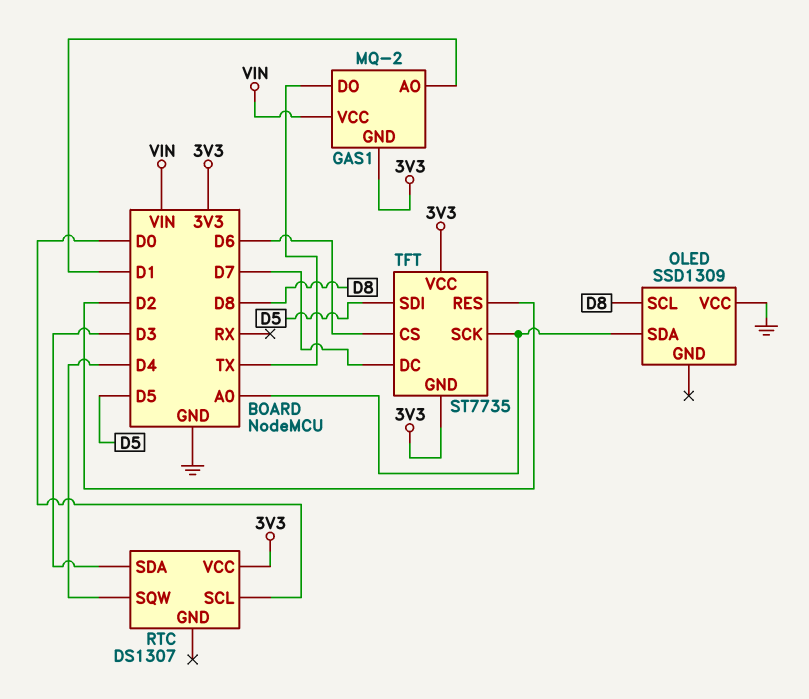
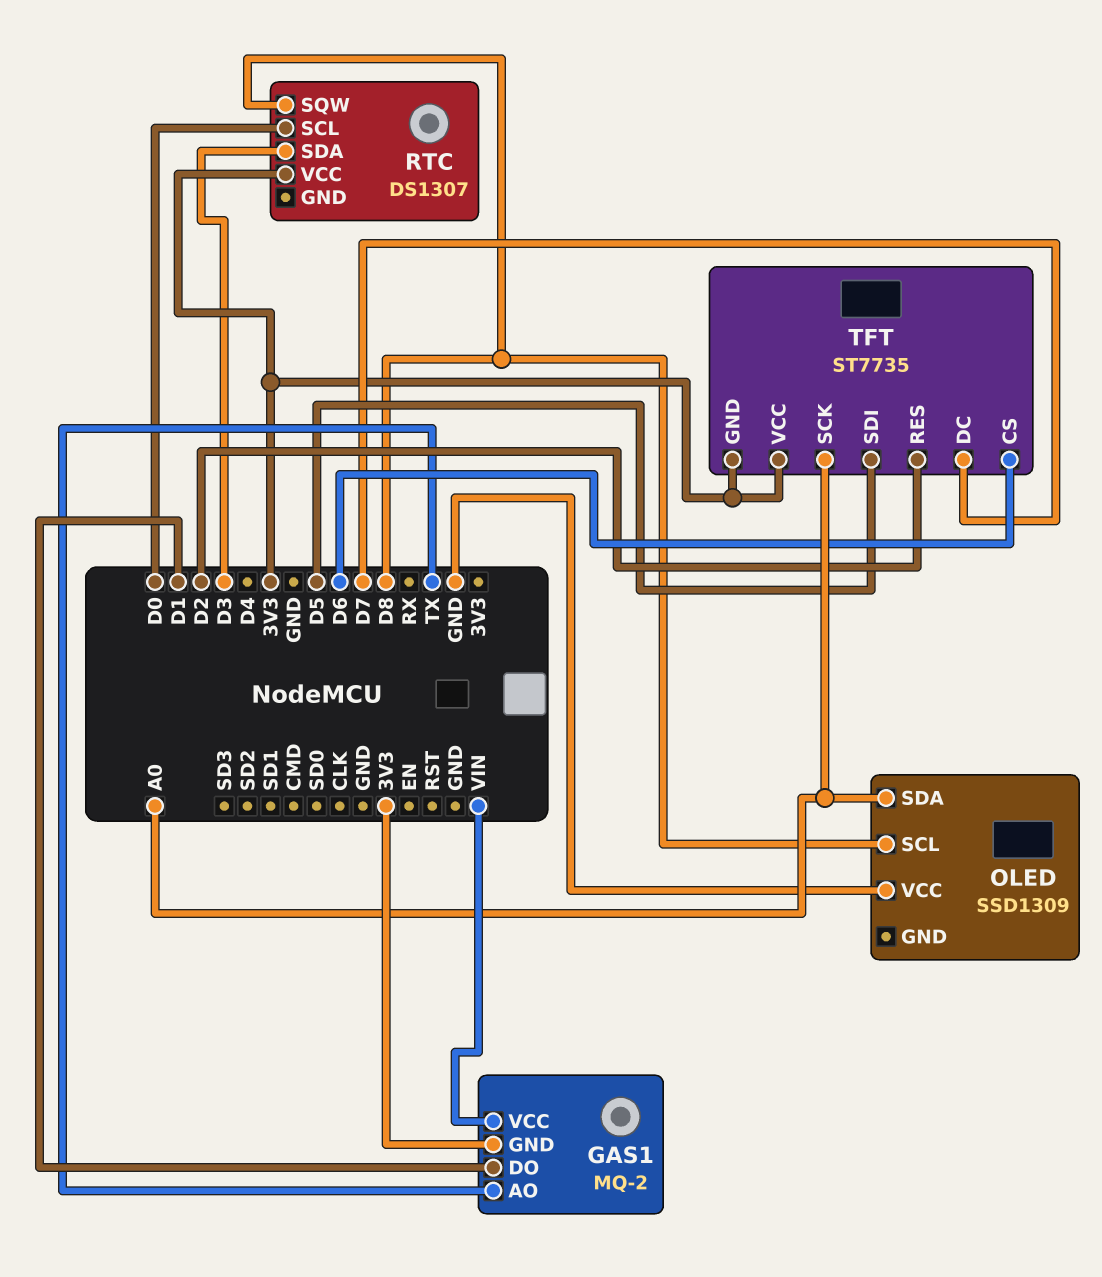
GAS1 pin AO: D1 -> TX
GAS1 pin DO: TX -> D1
RTC pin SQW: D4 -> D8

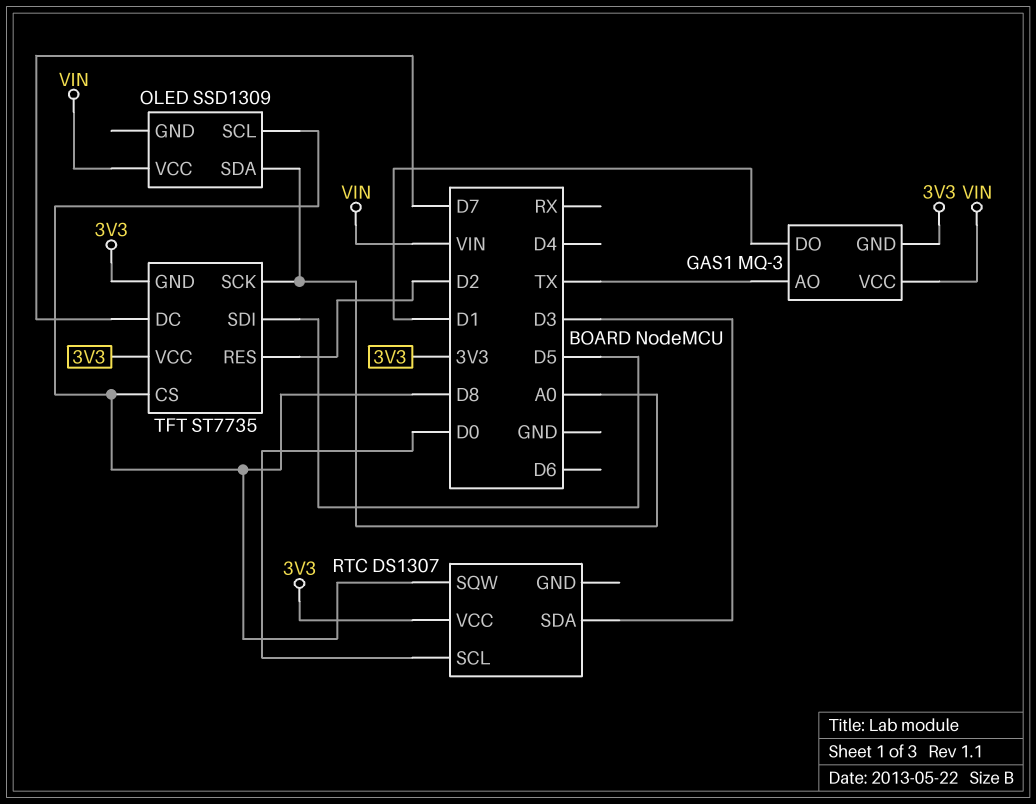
GAS1: MQ-2 -> MQ-3
OLED pin VCC: GND -> VIN
TFT pin CS: D6 -> D8

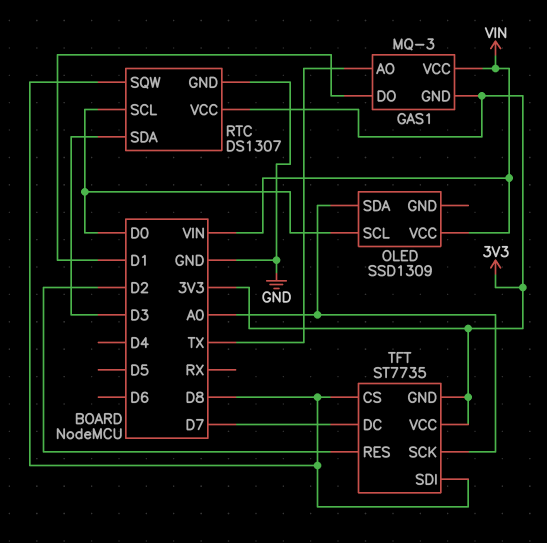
OLED pin SCL: D8 -> D0
RTC pin GND: none -> GND
TFT pin SDI: D5 -> D8

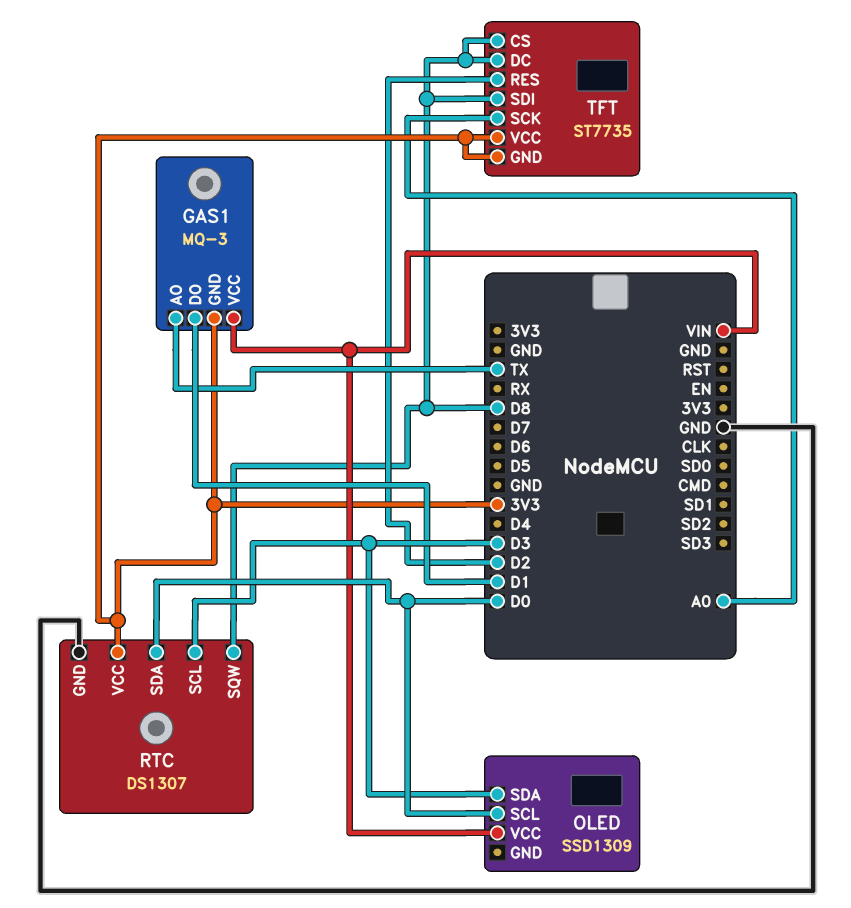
OLED pin SDA: A0 -> D3
RTC pin SCL: D0 -> D3
RTC pin SDA: D3 -> D0
TFT pin DC: D7 -> D8

